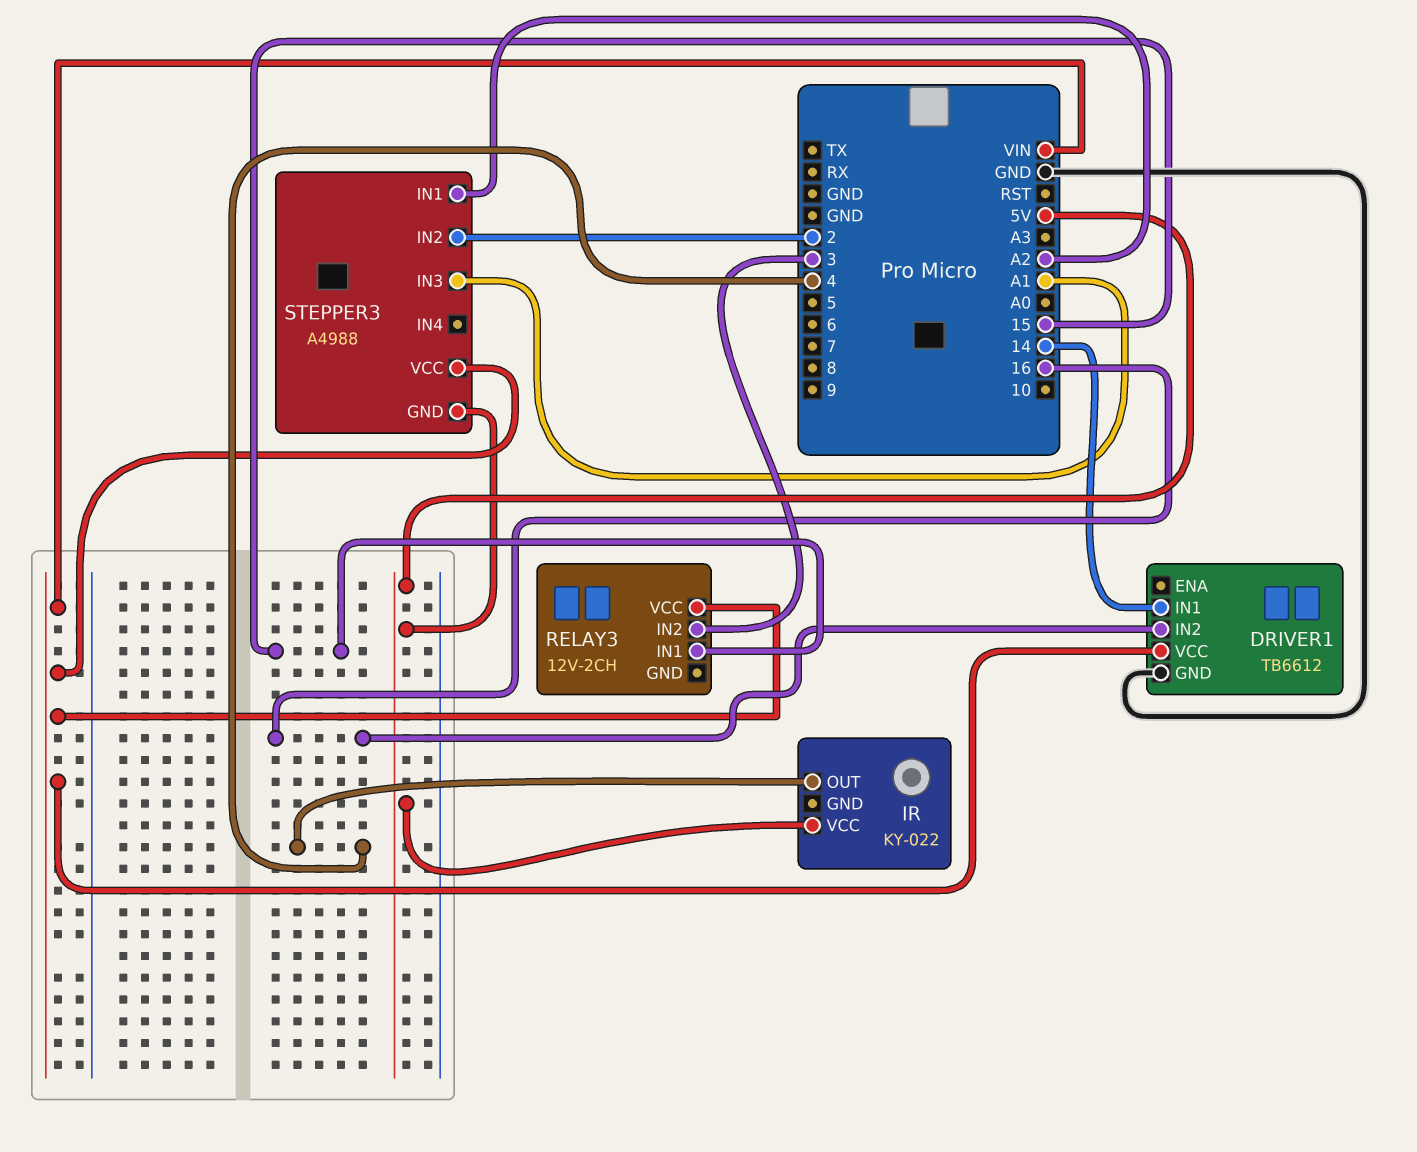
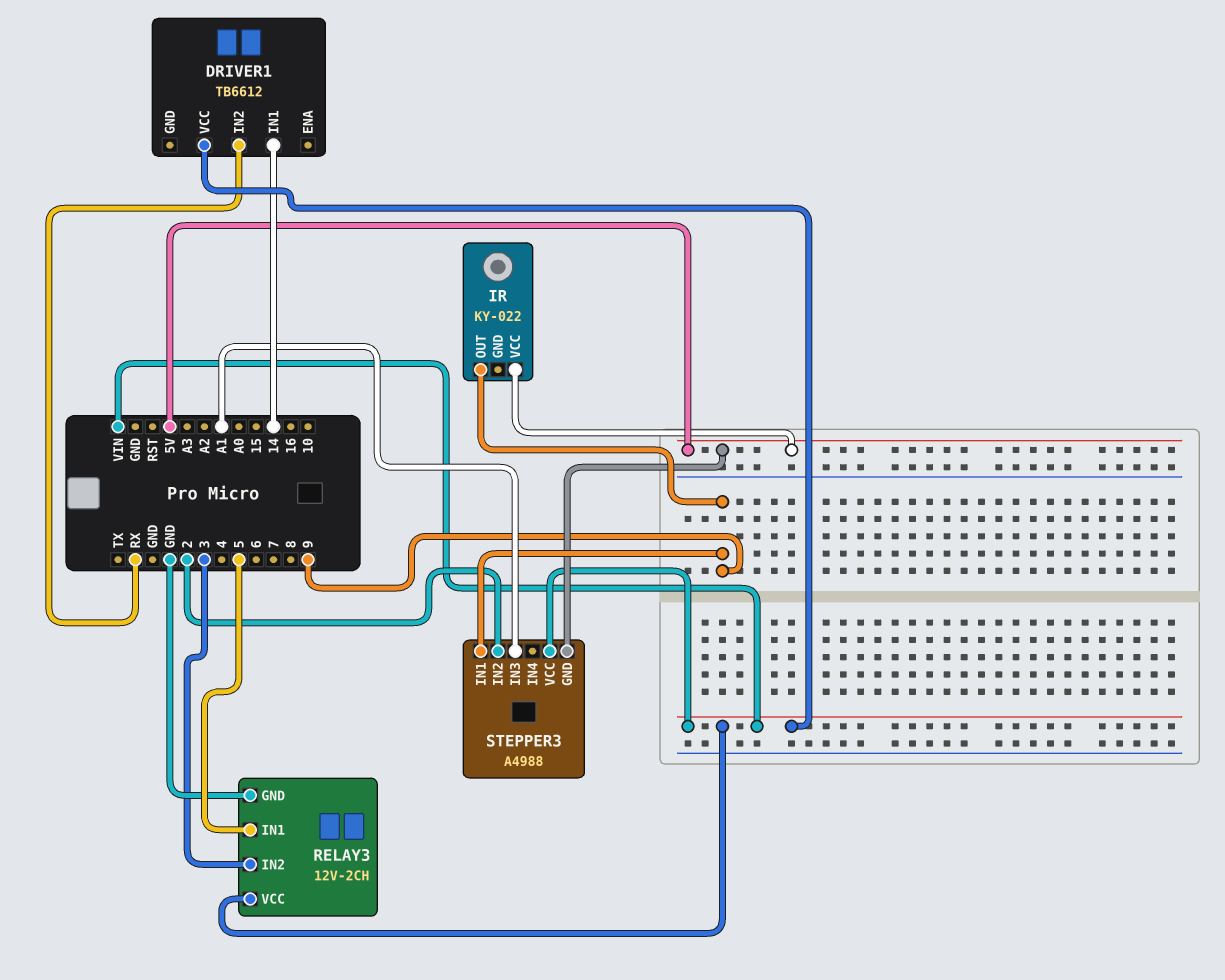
DRIVER1 pin GND: GND -> none
DRIVER1 pin IN2: 16 -> RX
IR pin OUT: 4 -> 9
RELAY3 pin GND: none -> GND
RELAY3 pin IN1: 15 -> 5
STEPPER3 pin IN1: A2 -> 9

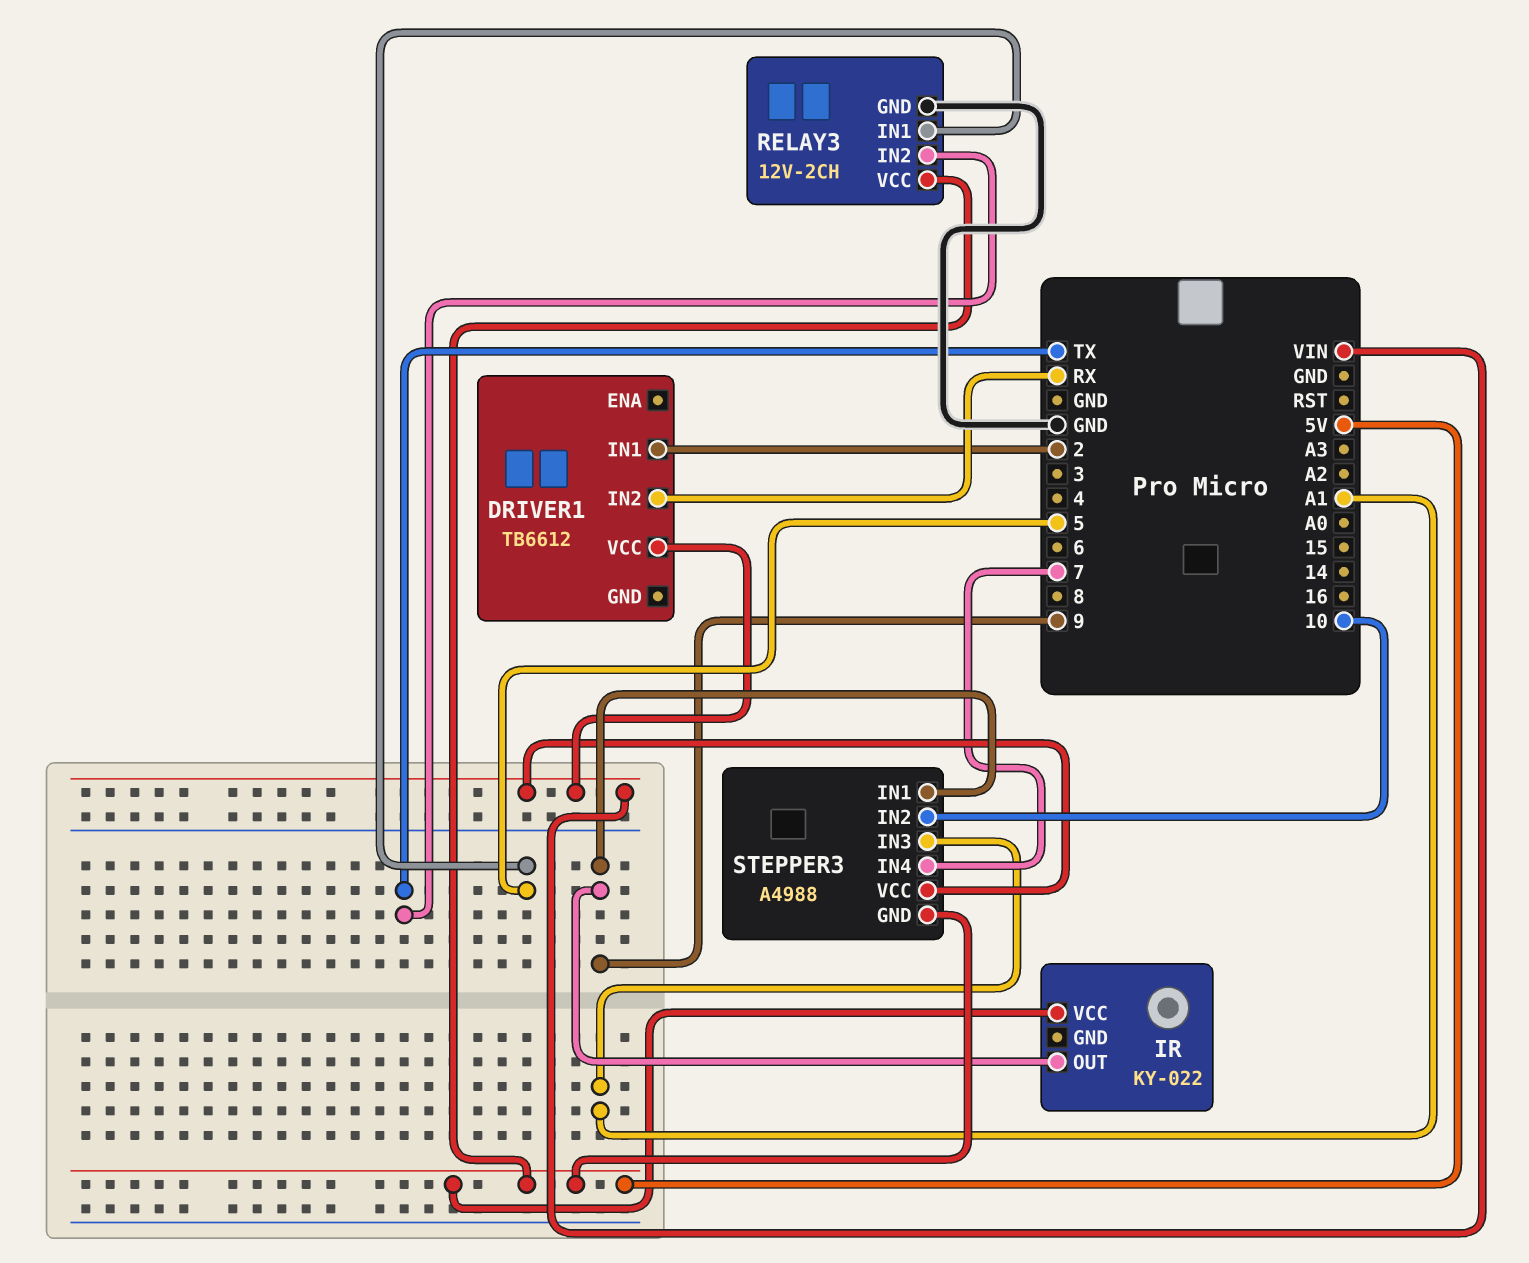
DRIVER1 pin IN1: 14 -> 2
RELAY3 pin IN2: 3 -> TX
RELAY3 pin VCC: VIN -> 5V
STEPPER3 pin IN2: 2 -> 10
STEPPER3 pin IN4: none -> 7

